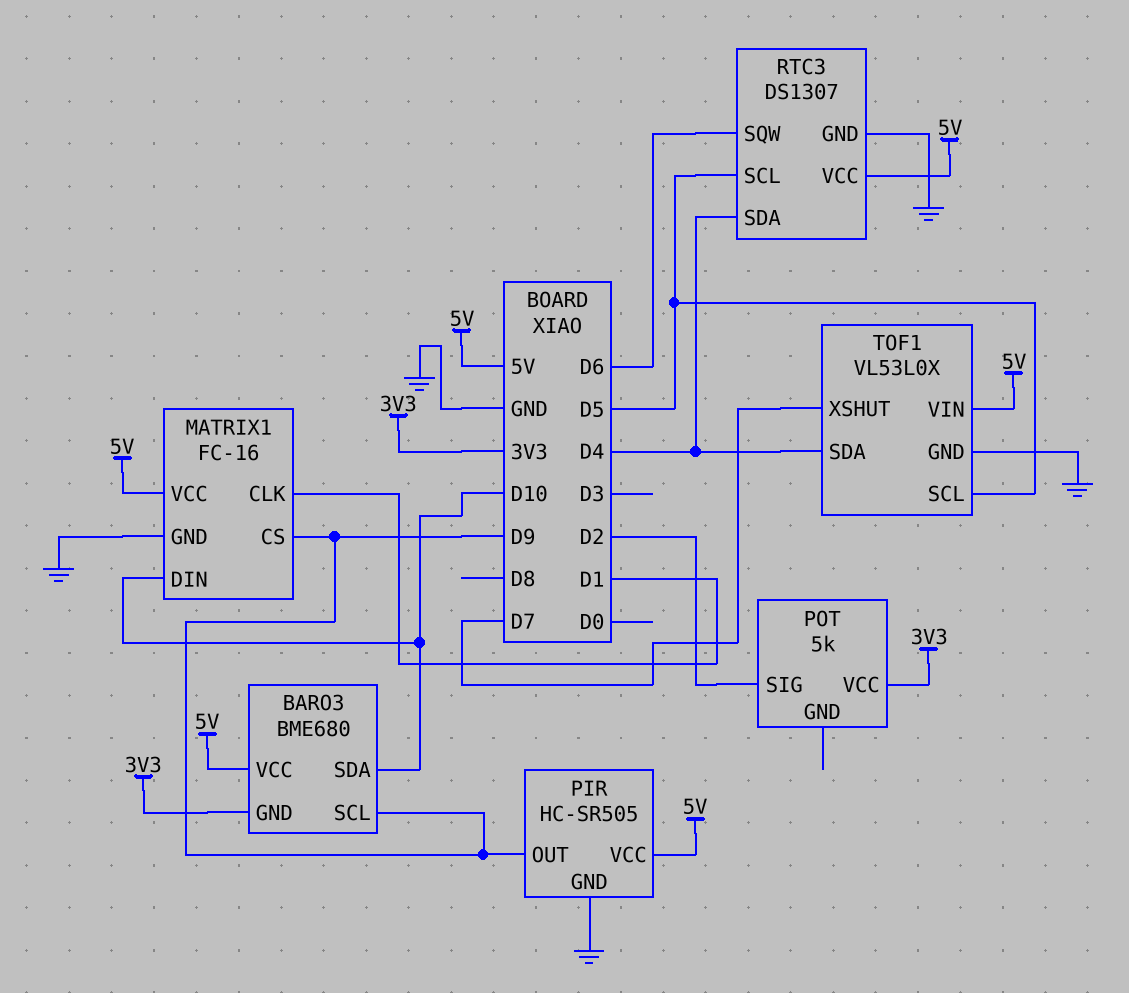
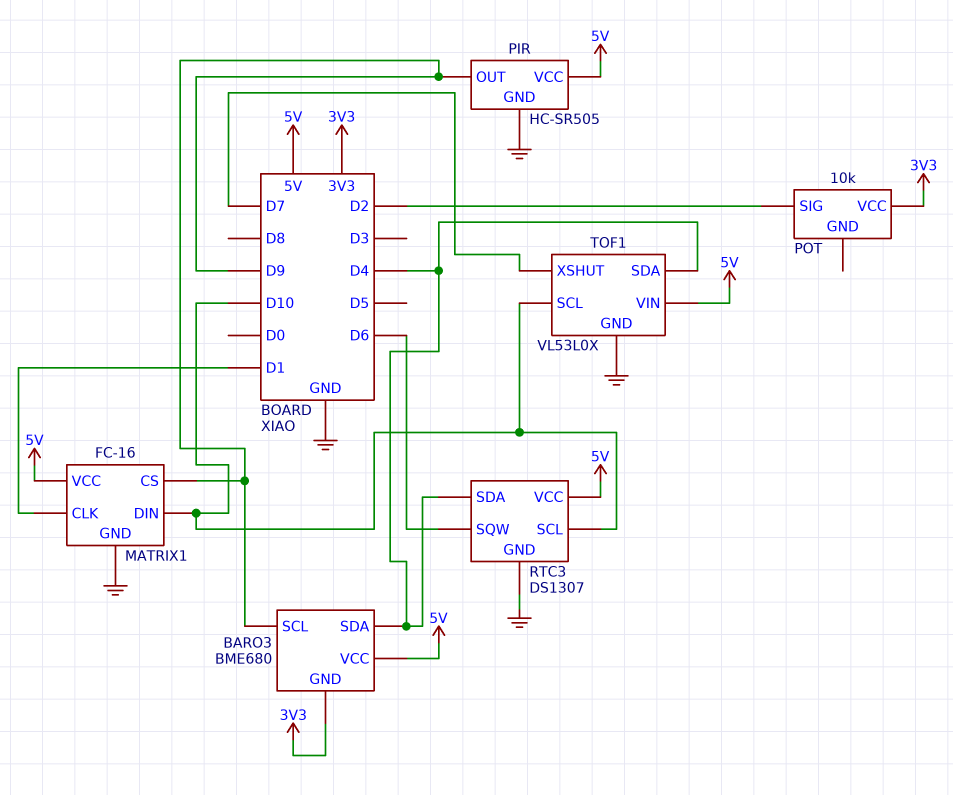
BARO3 pin SDA: D10 -> D4
POT: 5k -> 10k
RTC3 pin SCL: D5 -> D10
TOF1 pin SCL: D5 -> D10

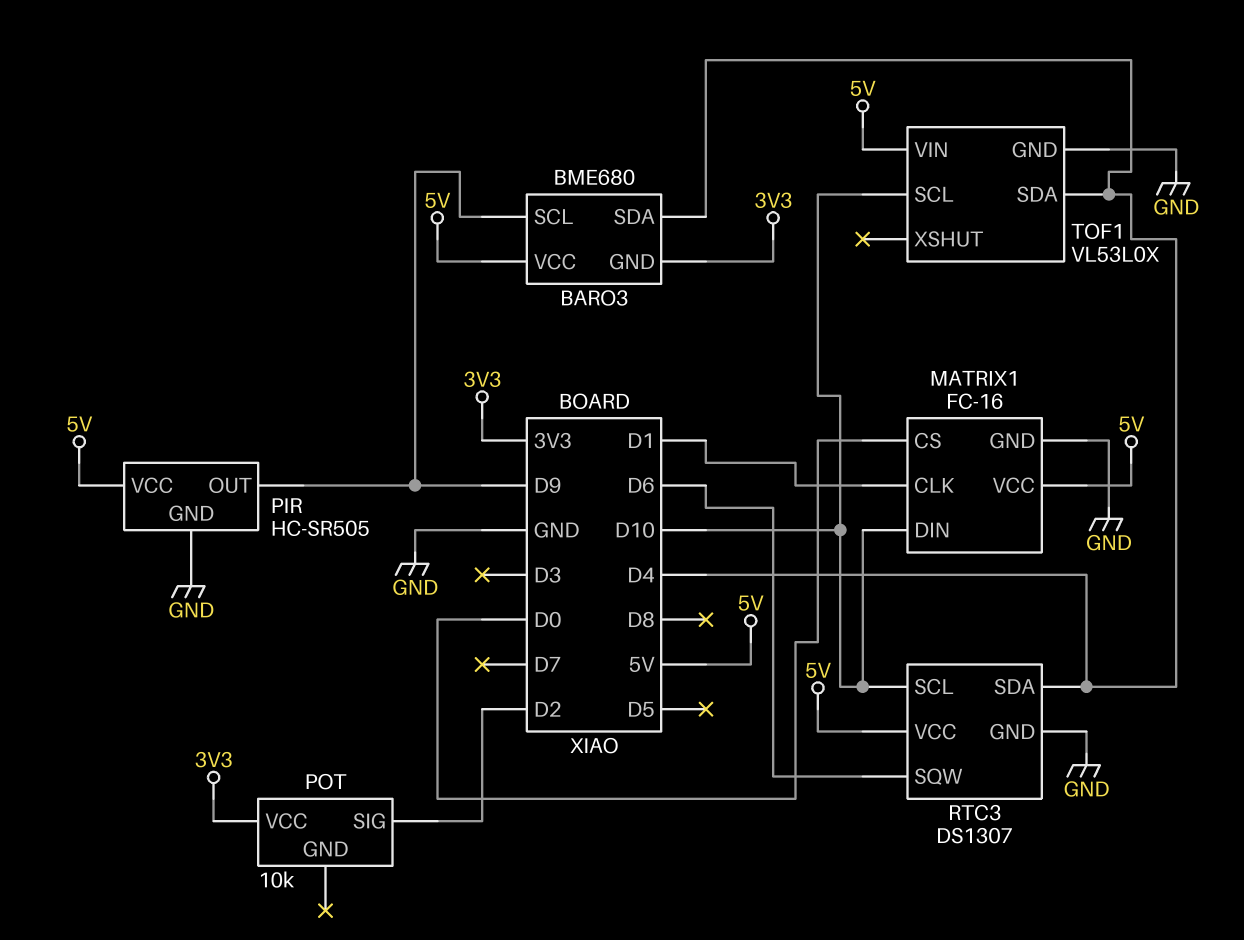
MATRIX1 pin CS: D9 -> D0
TOF1 pin XSHUT: D7 -> none

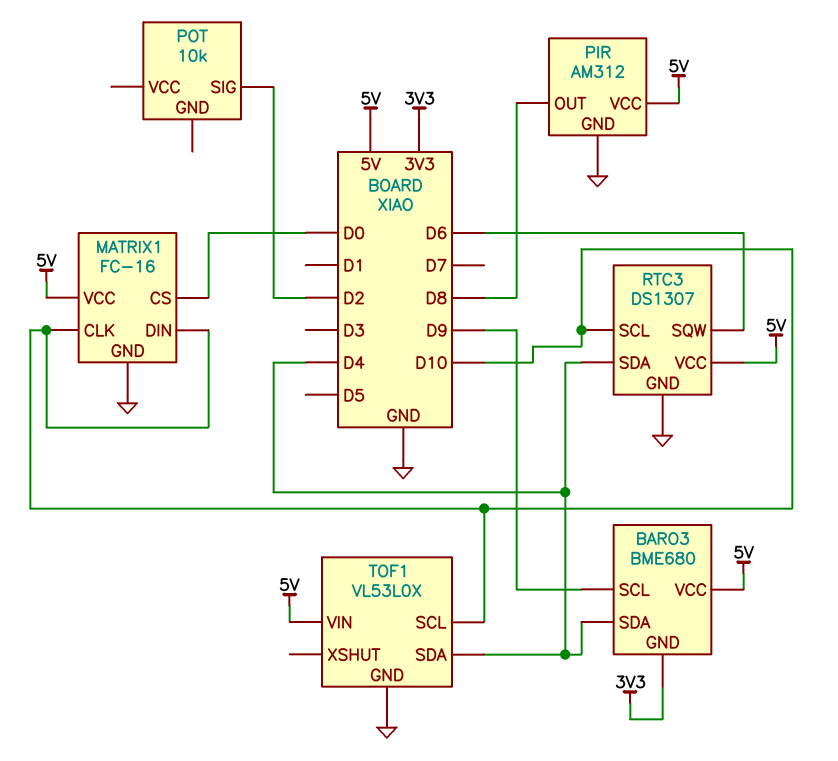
MATRIX1 pin CLK: D1 -> D10
PIR: HC-SR505 -> AM312
PIR pin OUT: D9 -> D8
POT pin VCC: 3V3 -> none

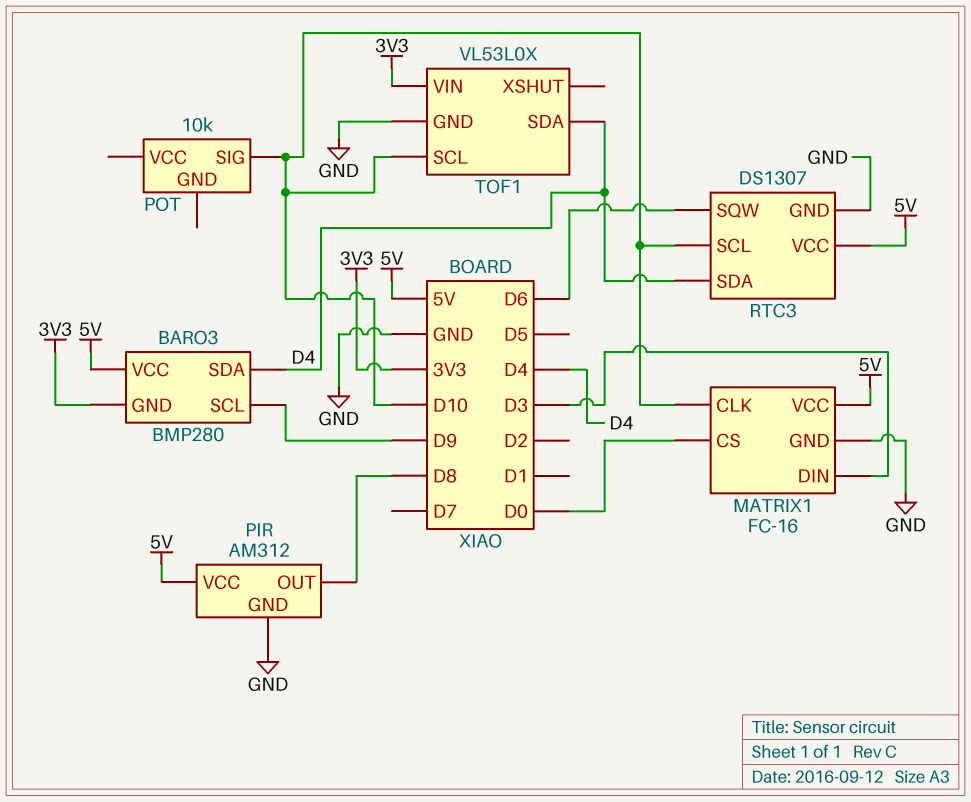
BARO3: BME680 -> BMP280
MATRIX1 pin DIN: D10 -> D3
POT pin SIG: D2 -> D10
TOF1 pin VIN: 5V -> 3V3

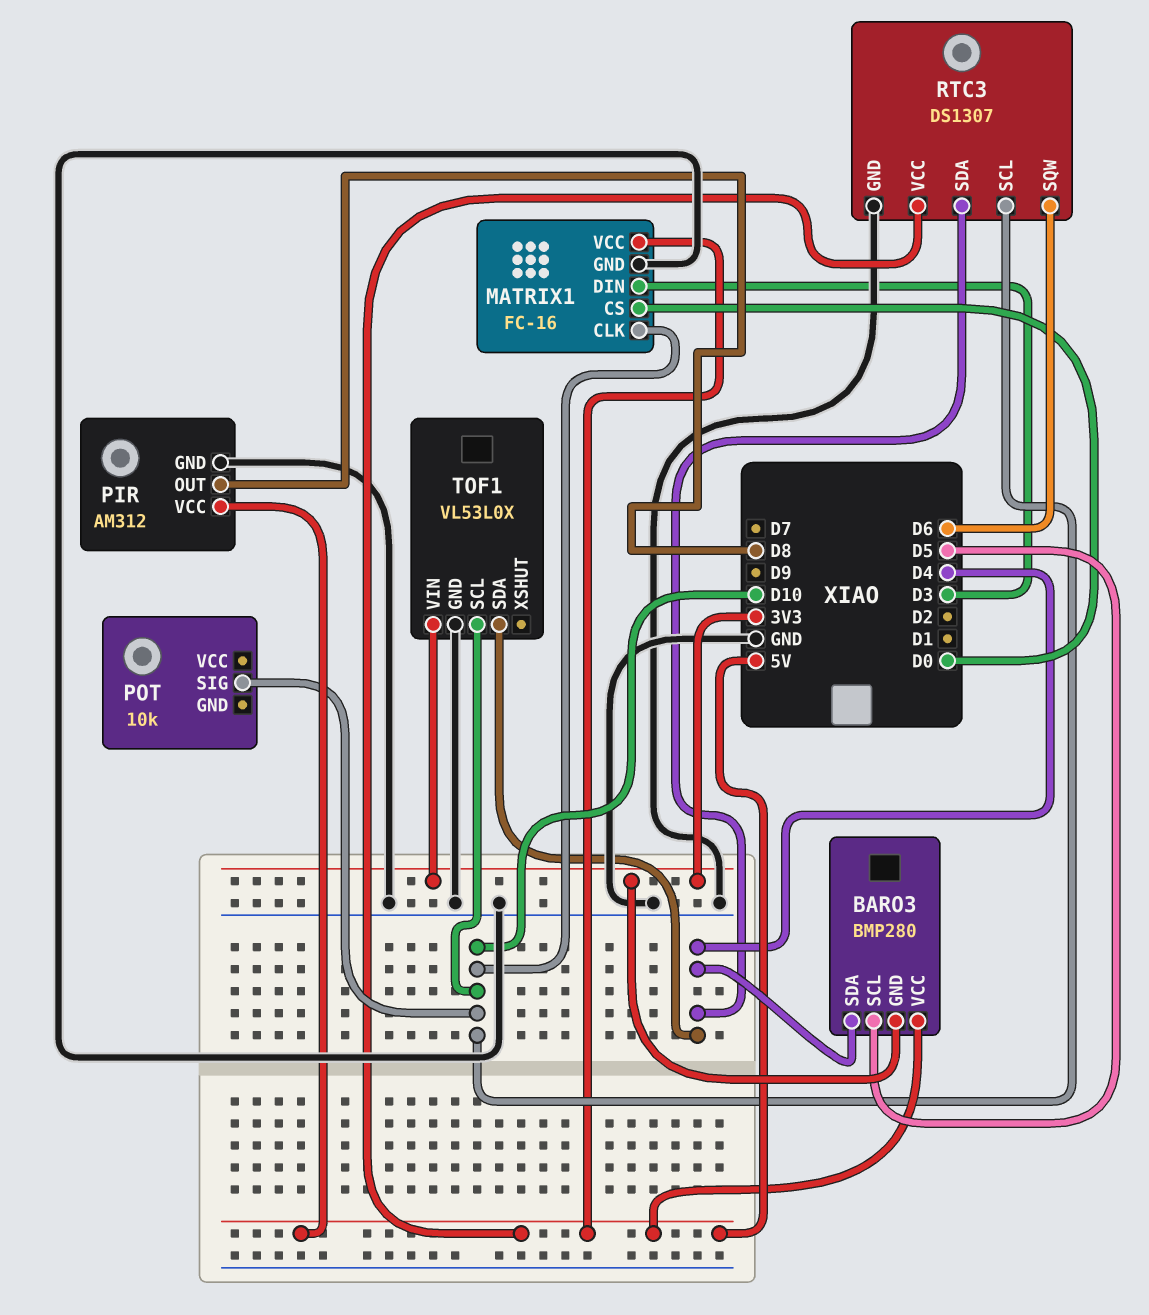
BARO3 pin SCL: D9 -> D5

